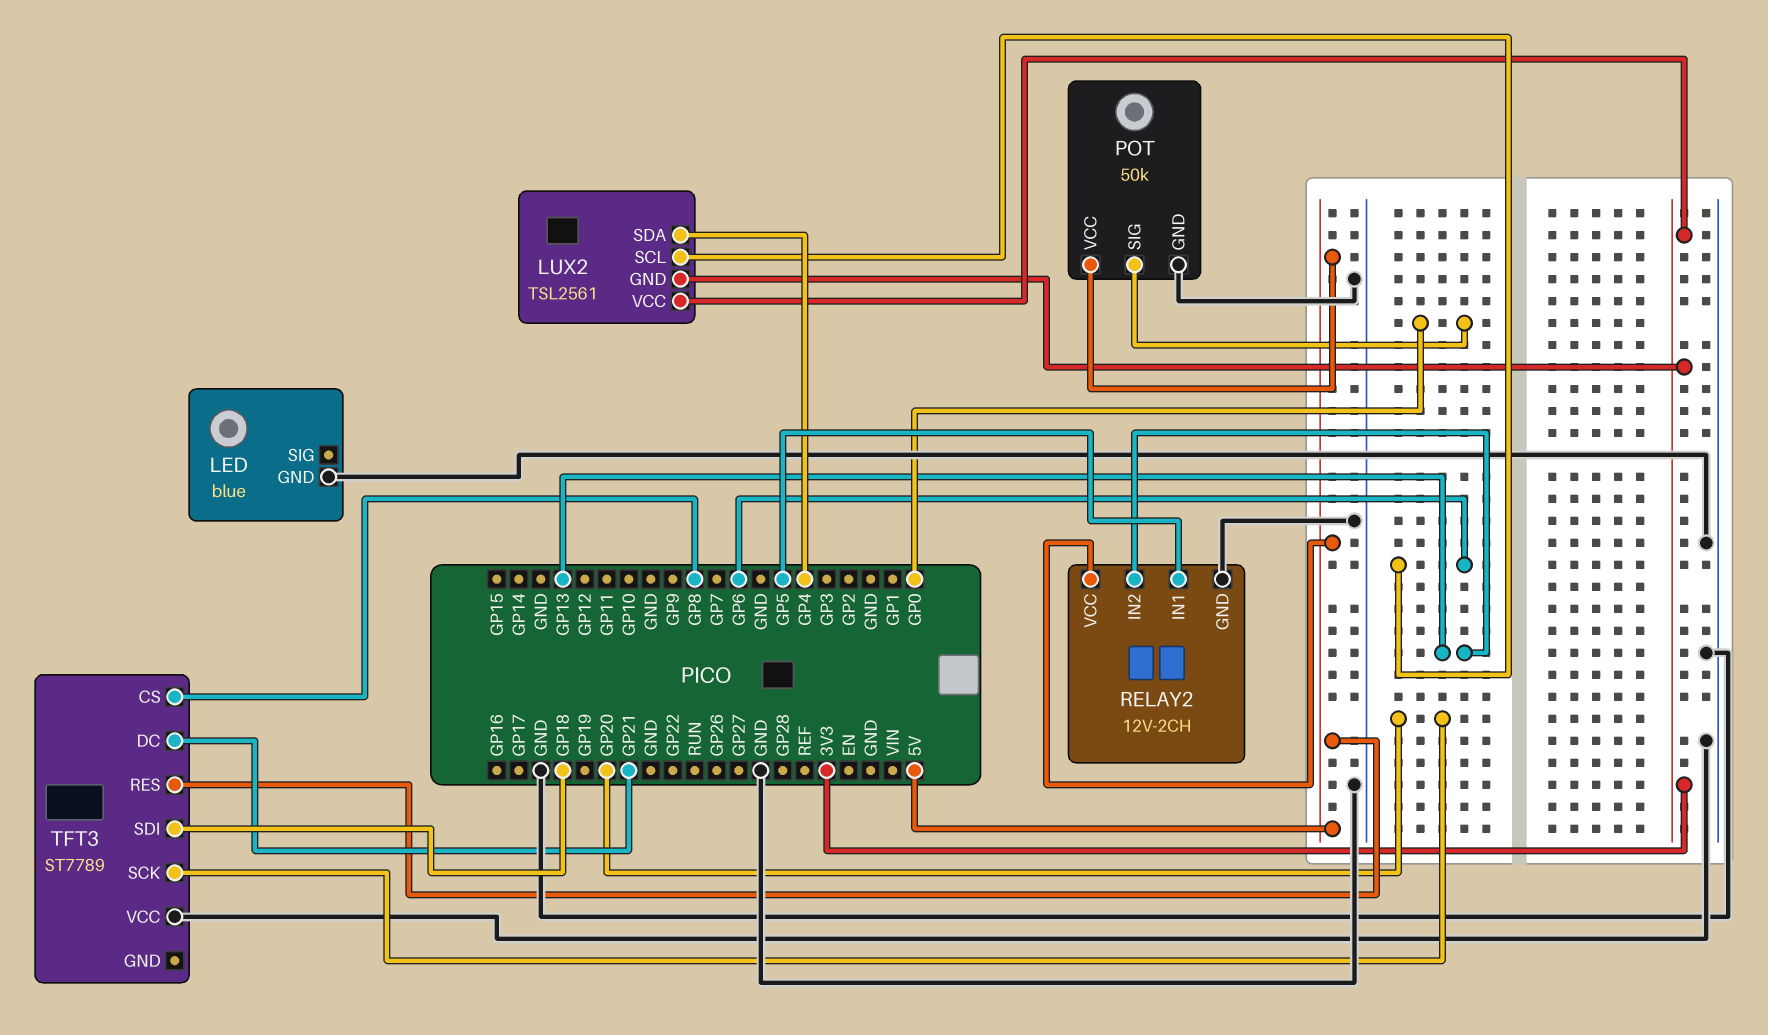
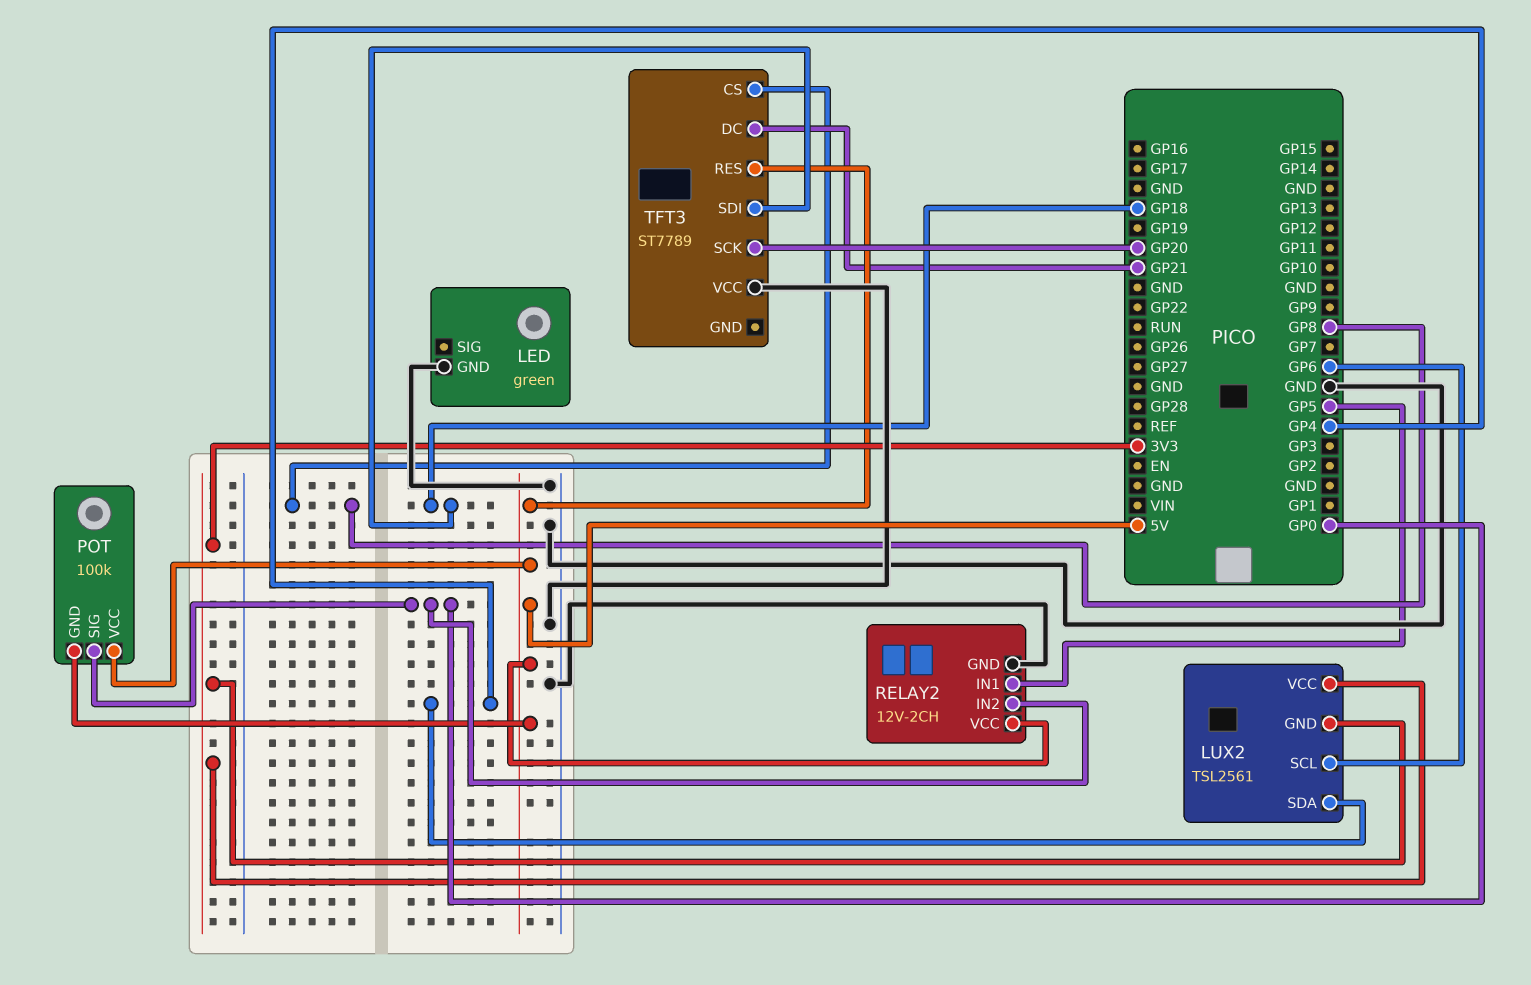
LED: blue -> green
POT: 50k -> 100k
POT pin GND: GND -> 5V
RELAY2 pin IN2: GP13 -> GP0

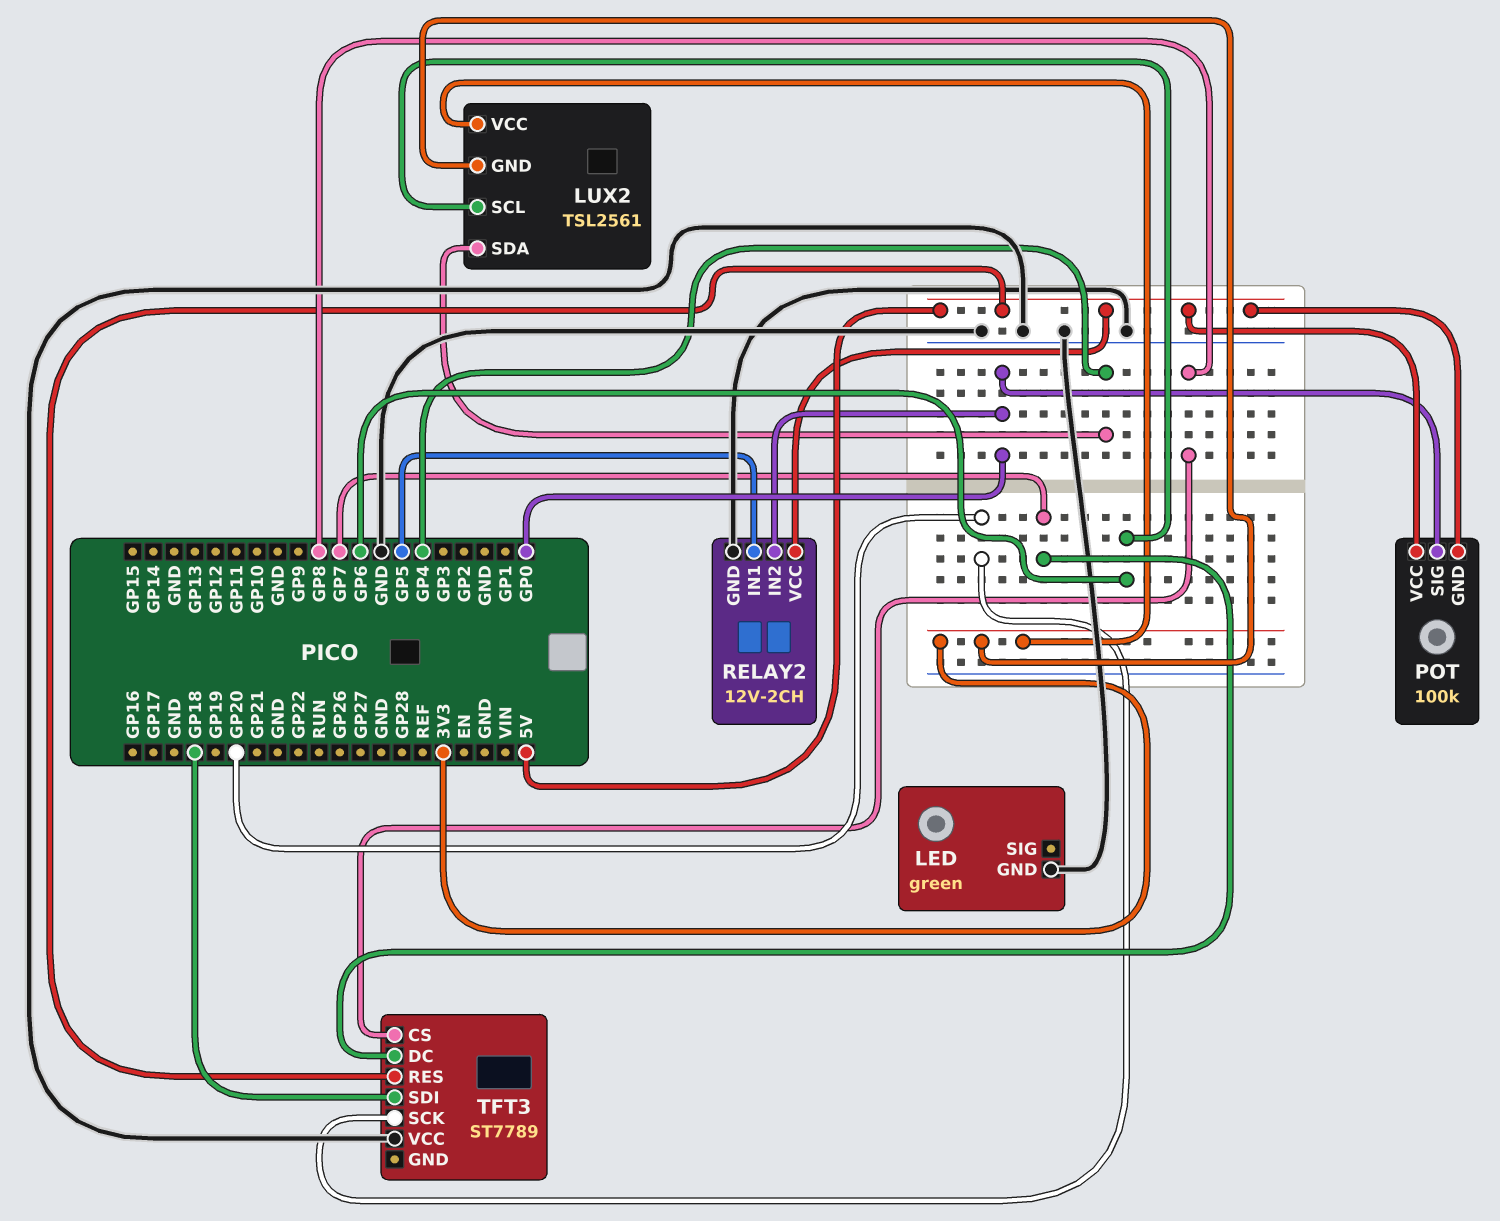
TFT3 pin DC: GP21 -> GP7

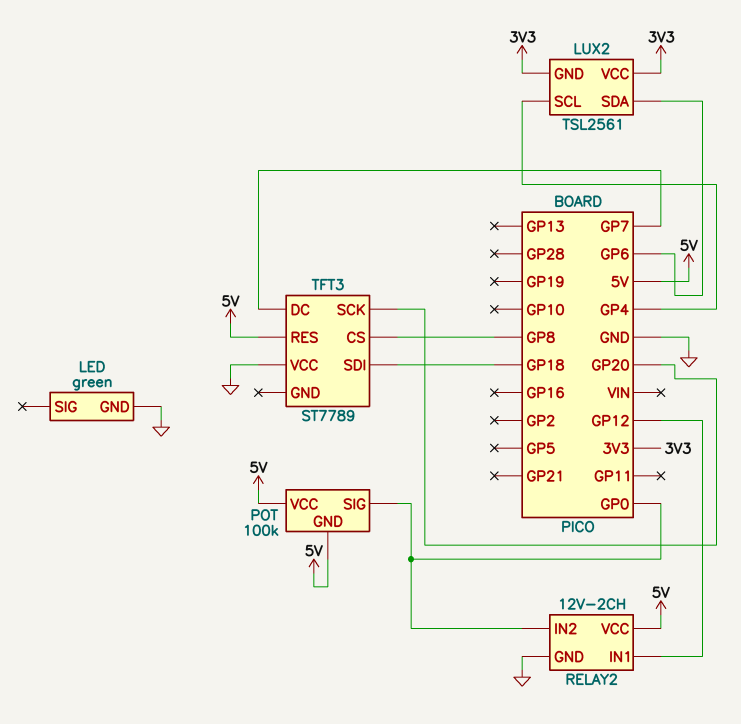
LUX2 pin SCL: GP6 -> GP4
LUX2 pin SDA: GP4 -> GP6
RELAY2 pin IN1: GP5 -> GP12

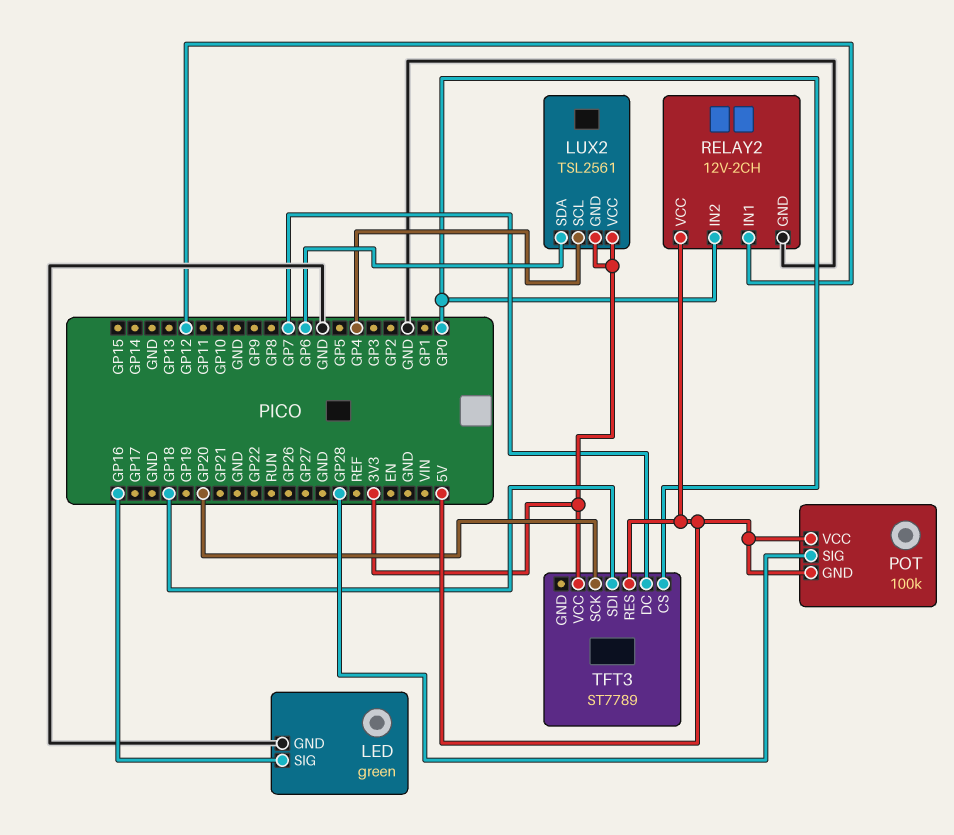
LED pin SIG: none -> GP16
POT pin SIG: GP0 -> GP28
TFT3 pin CS: GP8 -> GP0
TFT3 pin VCC: GND -> 3V3

